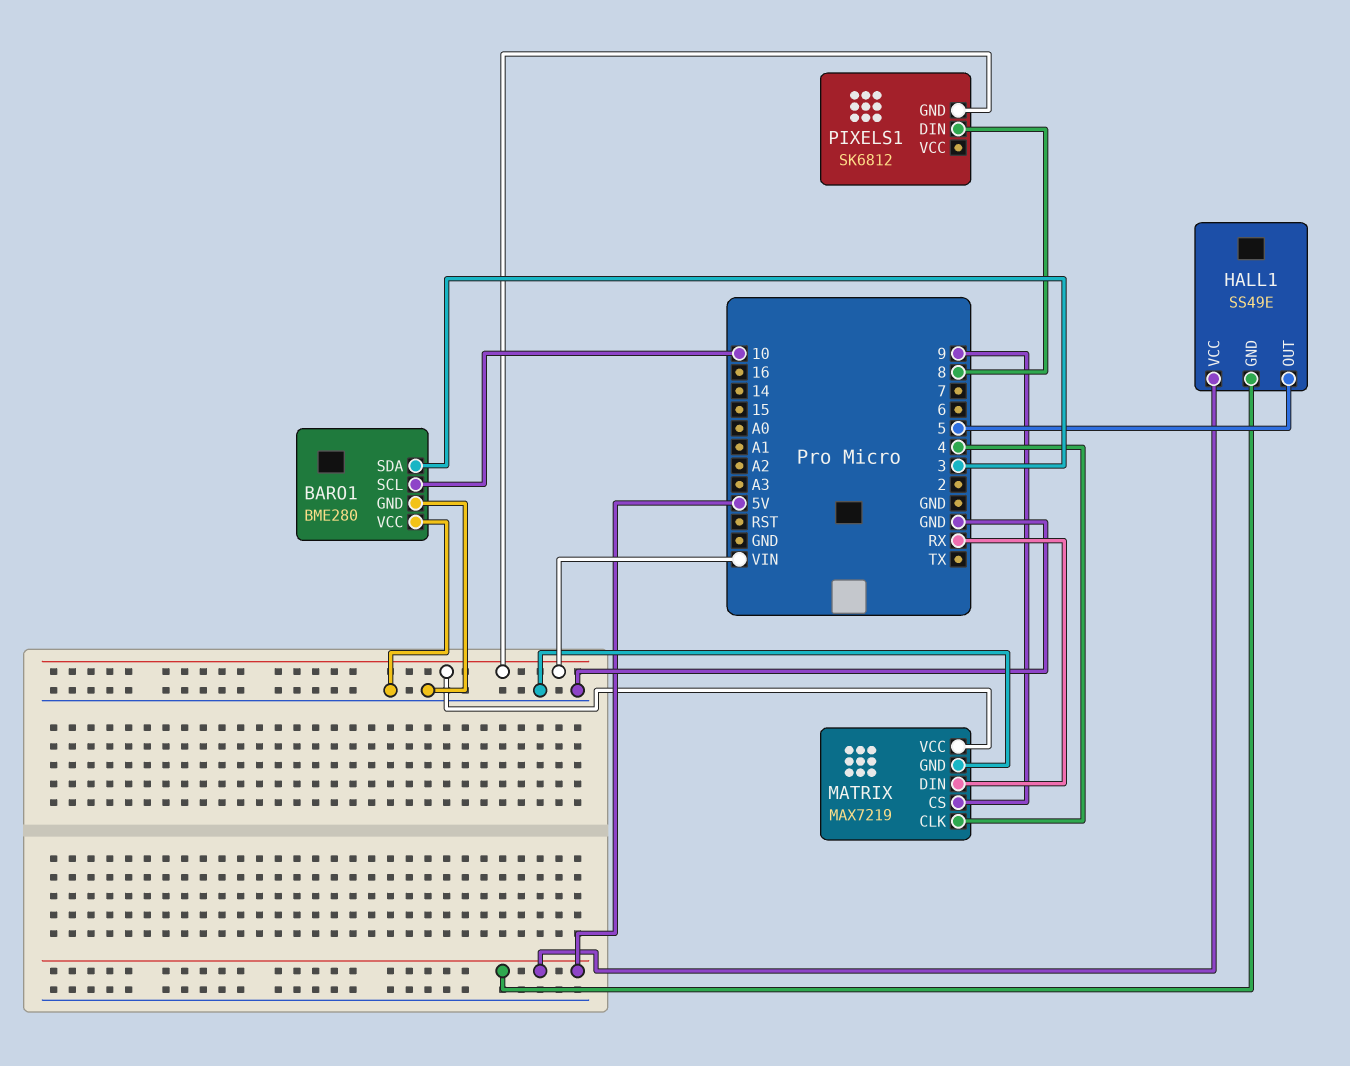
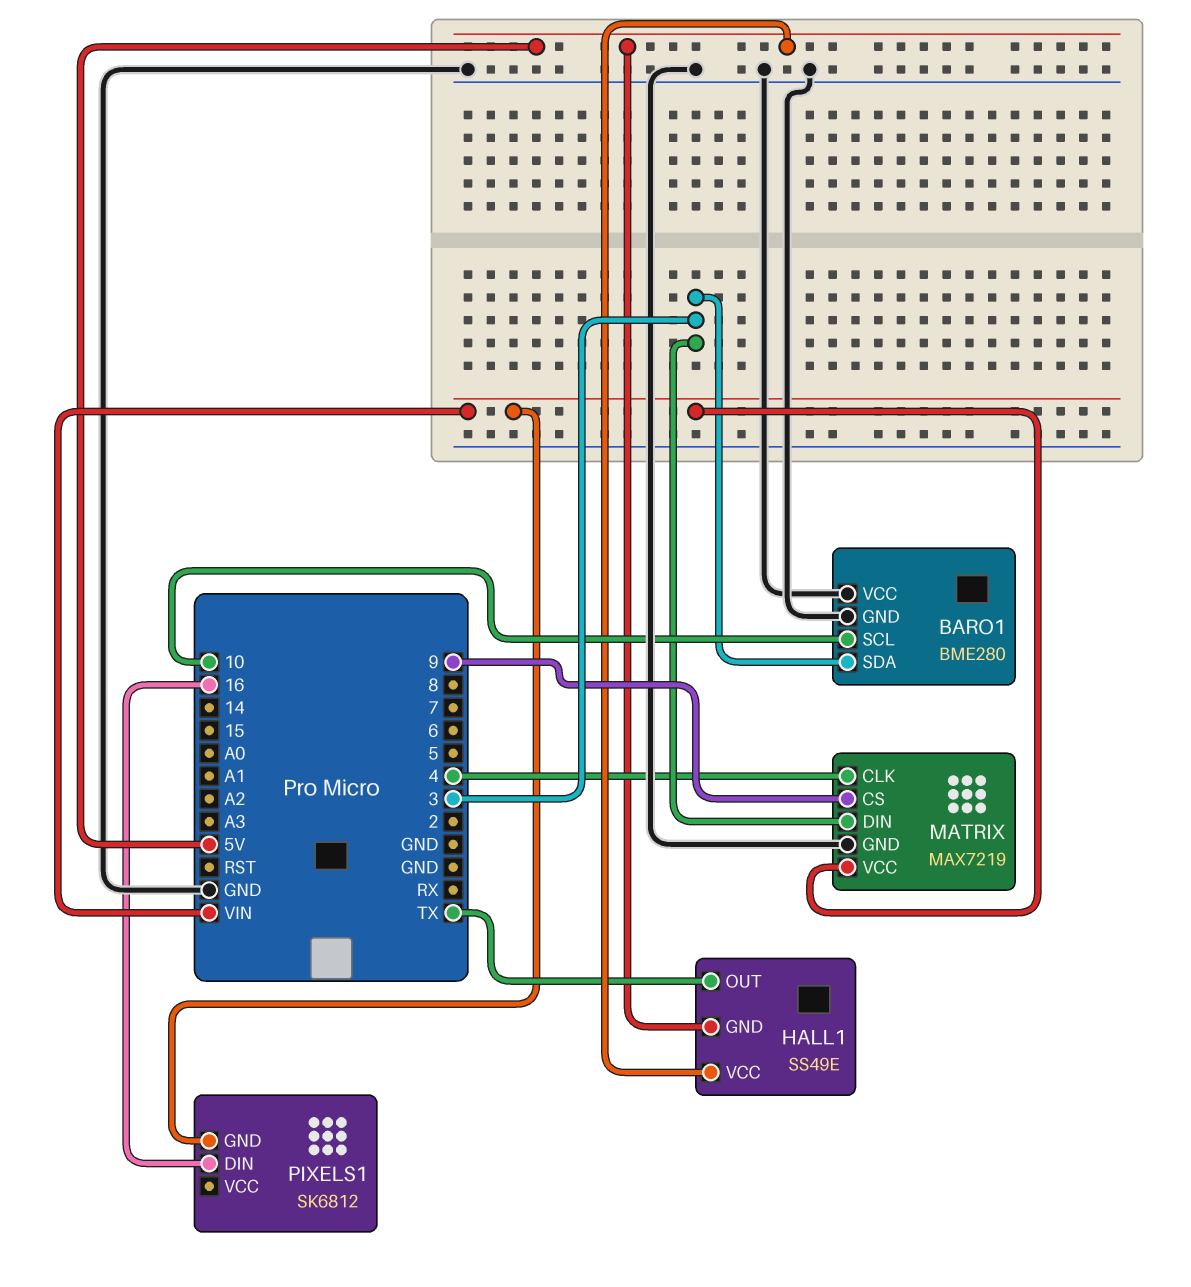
HALL1 pin OUT: 5 -> TX
MATRIX pin DIN: RX -> 3
PIXELS1 pin DIN: 8 -> 16

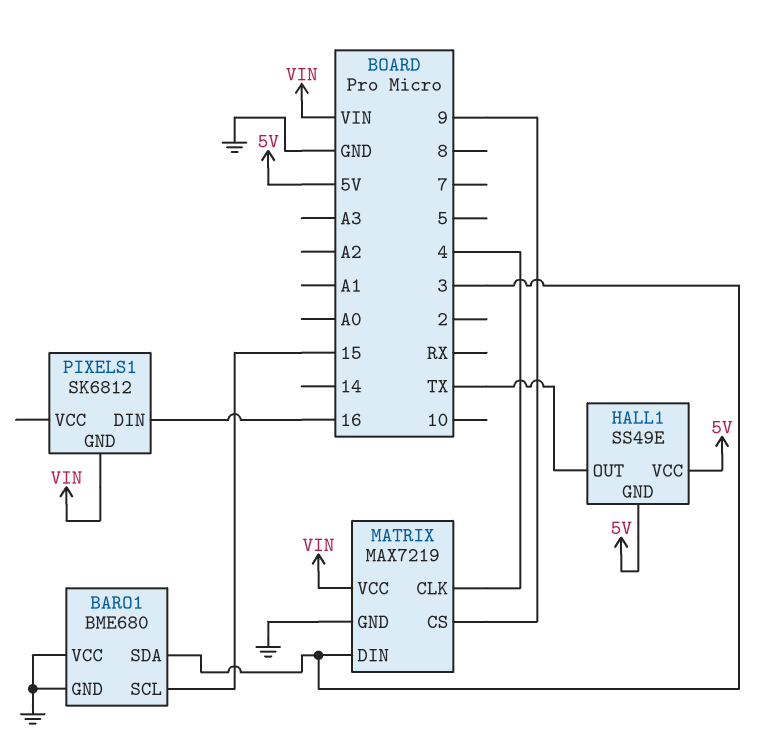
BARO1: BME280 -> BME680
BARO1 pin SCL: 10 -> 15

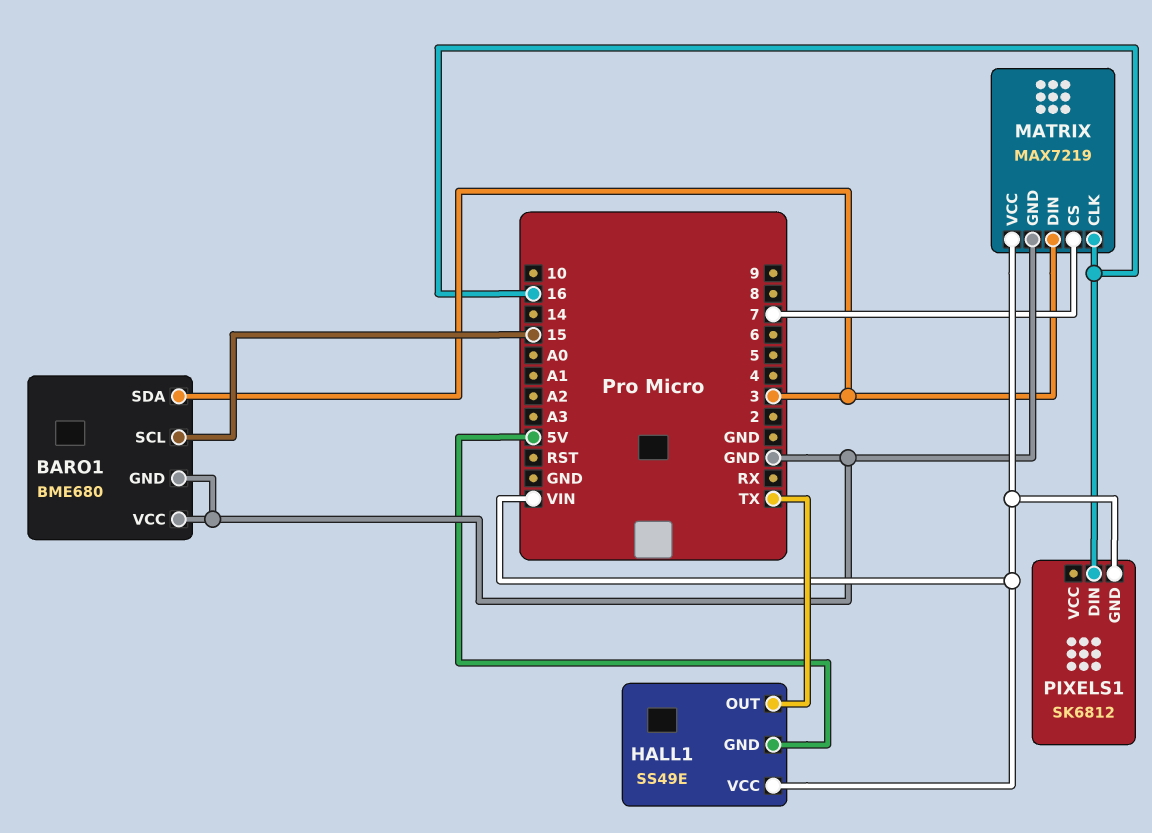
HALL1 pin VCC: 5V -> VIN
MATRIX pin CLK: 4 -> 16
MATRIX pin CS: 9 -> 7

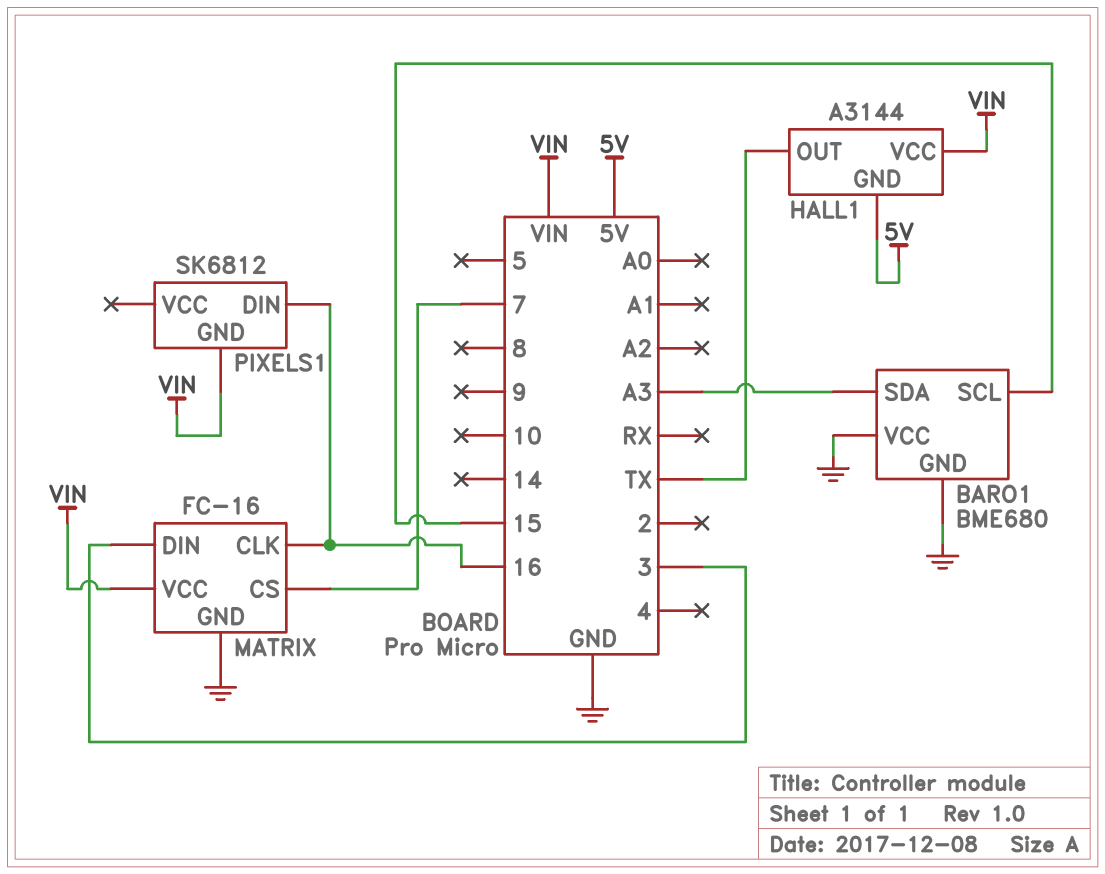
BARO1 pin SDA: 3 -> A3
HALL1: SS49E -> A3144
MATRIX: MAX7219 -> FC-16

